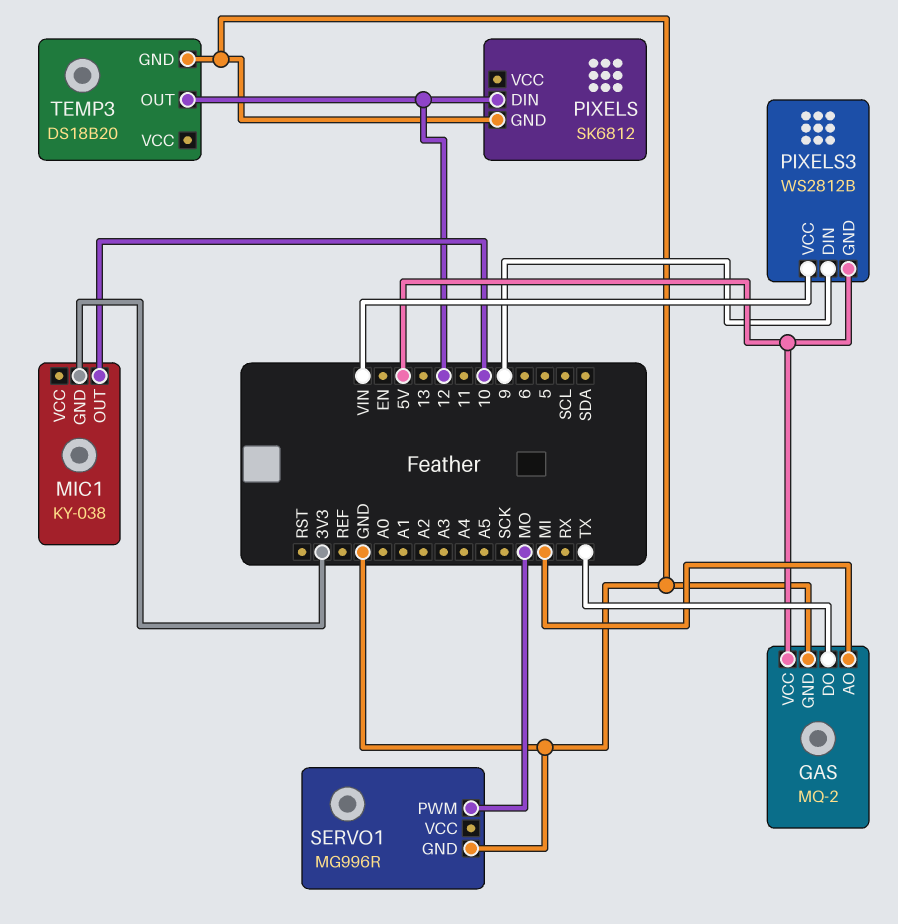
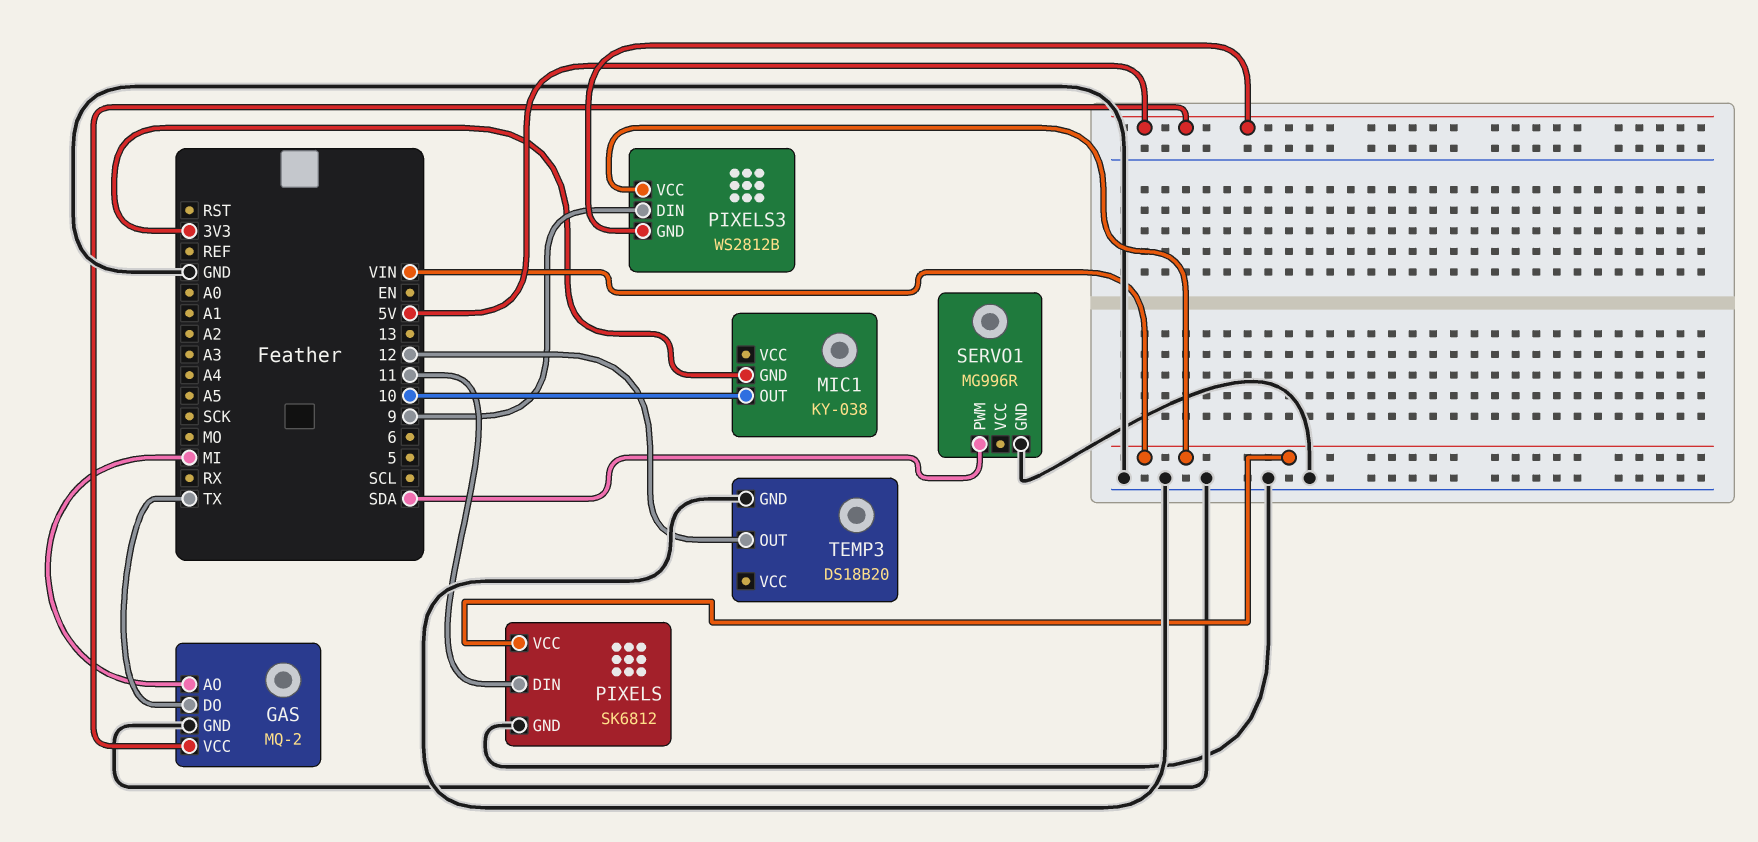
PIXELS pin DIN: 12 -> 11
PIXELS pin VCC: none -> VIN
SERVO1 pin PWM: MO -> SDA

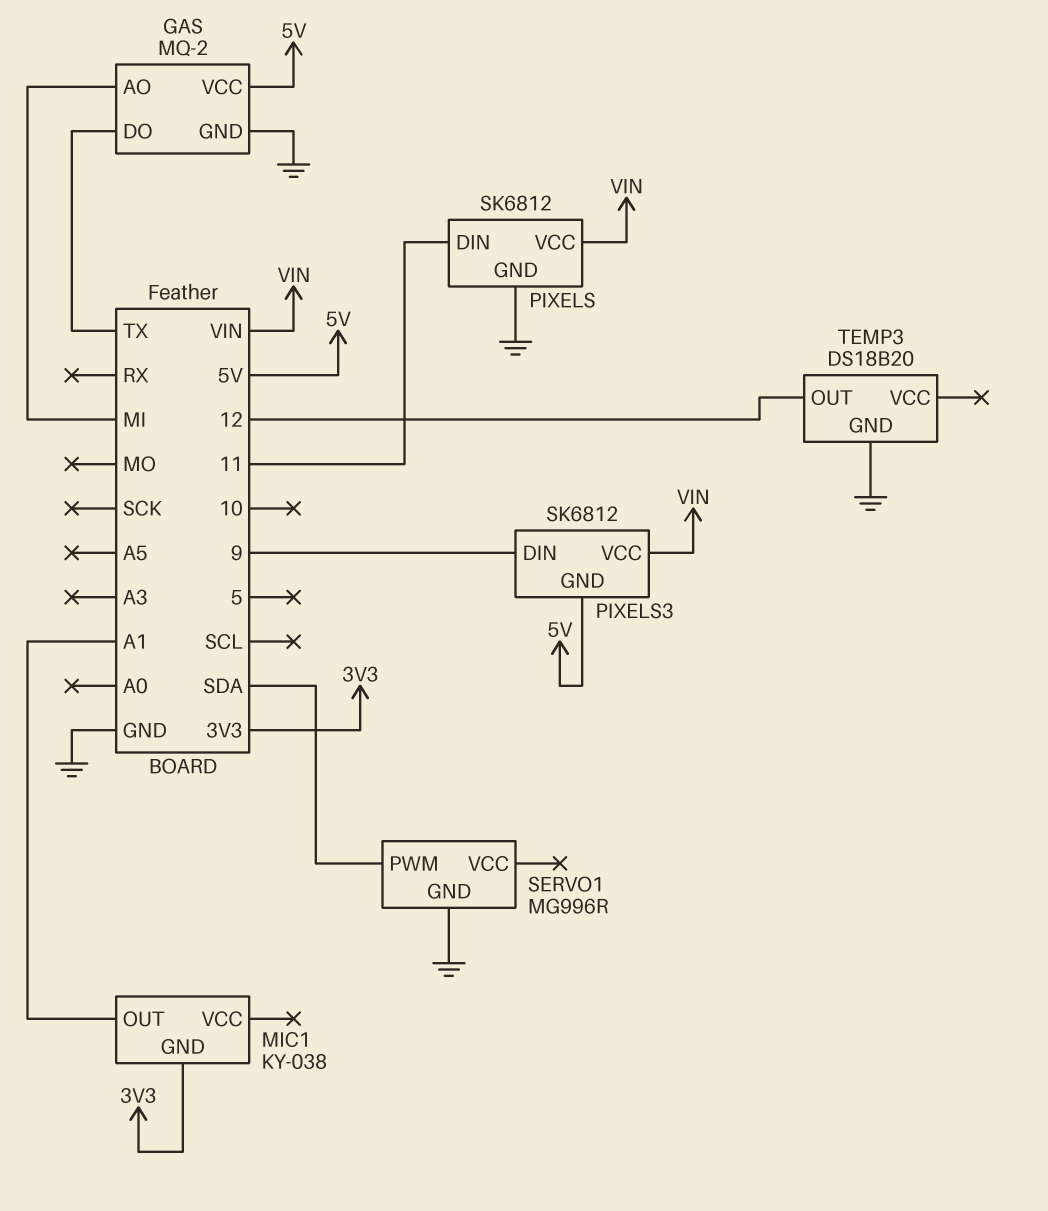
MIC1 pin OUT: 10 -> A1
PIXELS3: WS2812B -> SK6812

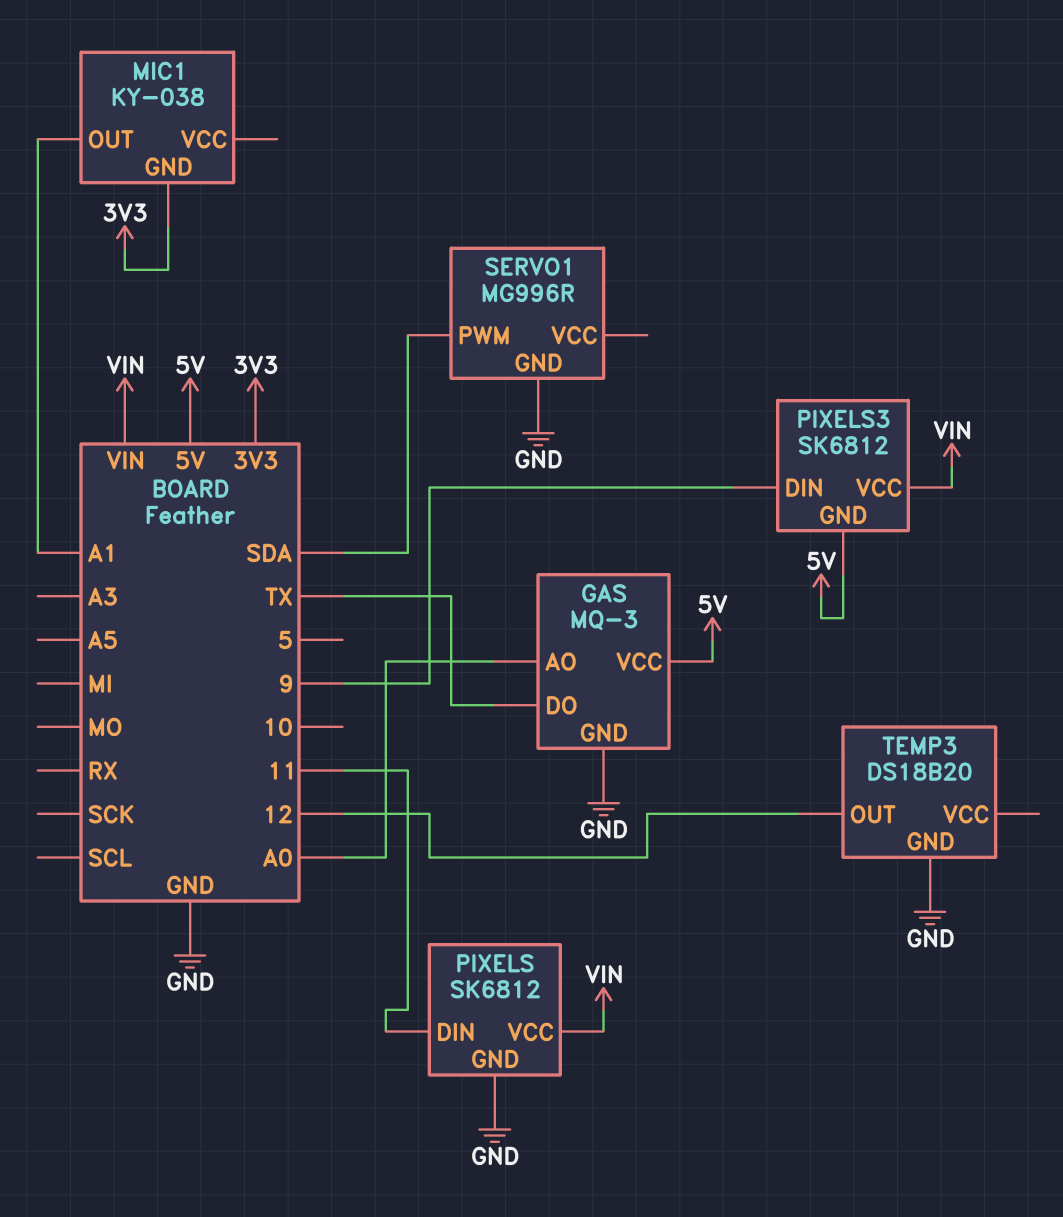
GAS: MQ-2 -> MQ-3
GAS pin AO: MI -> A0

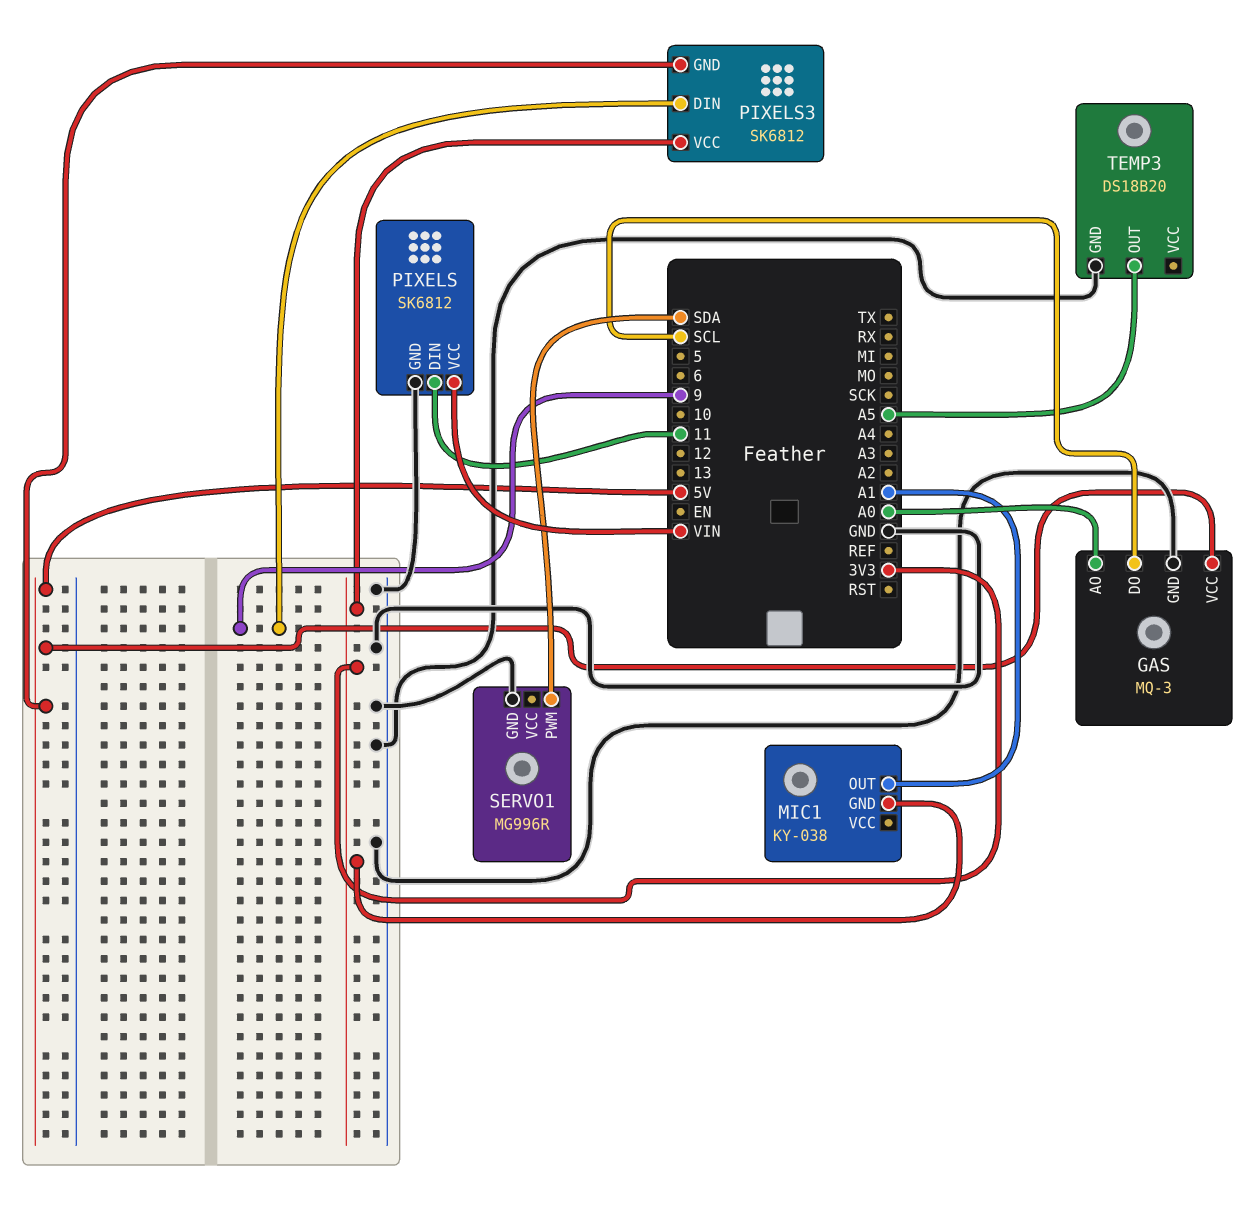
GAS pin DO: TX -> SCL
PIXELS3 pin VCC: VIN -> 3V3
TEMP3 pin OUT: 12 -> A5

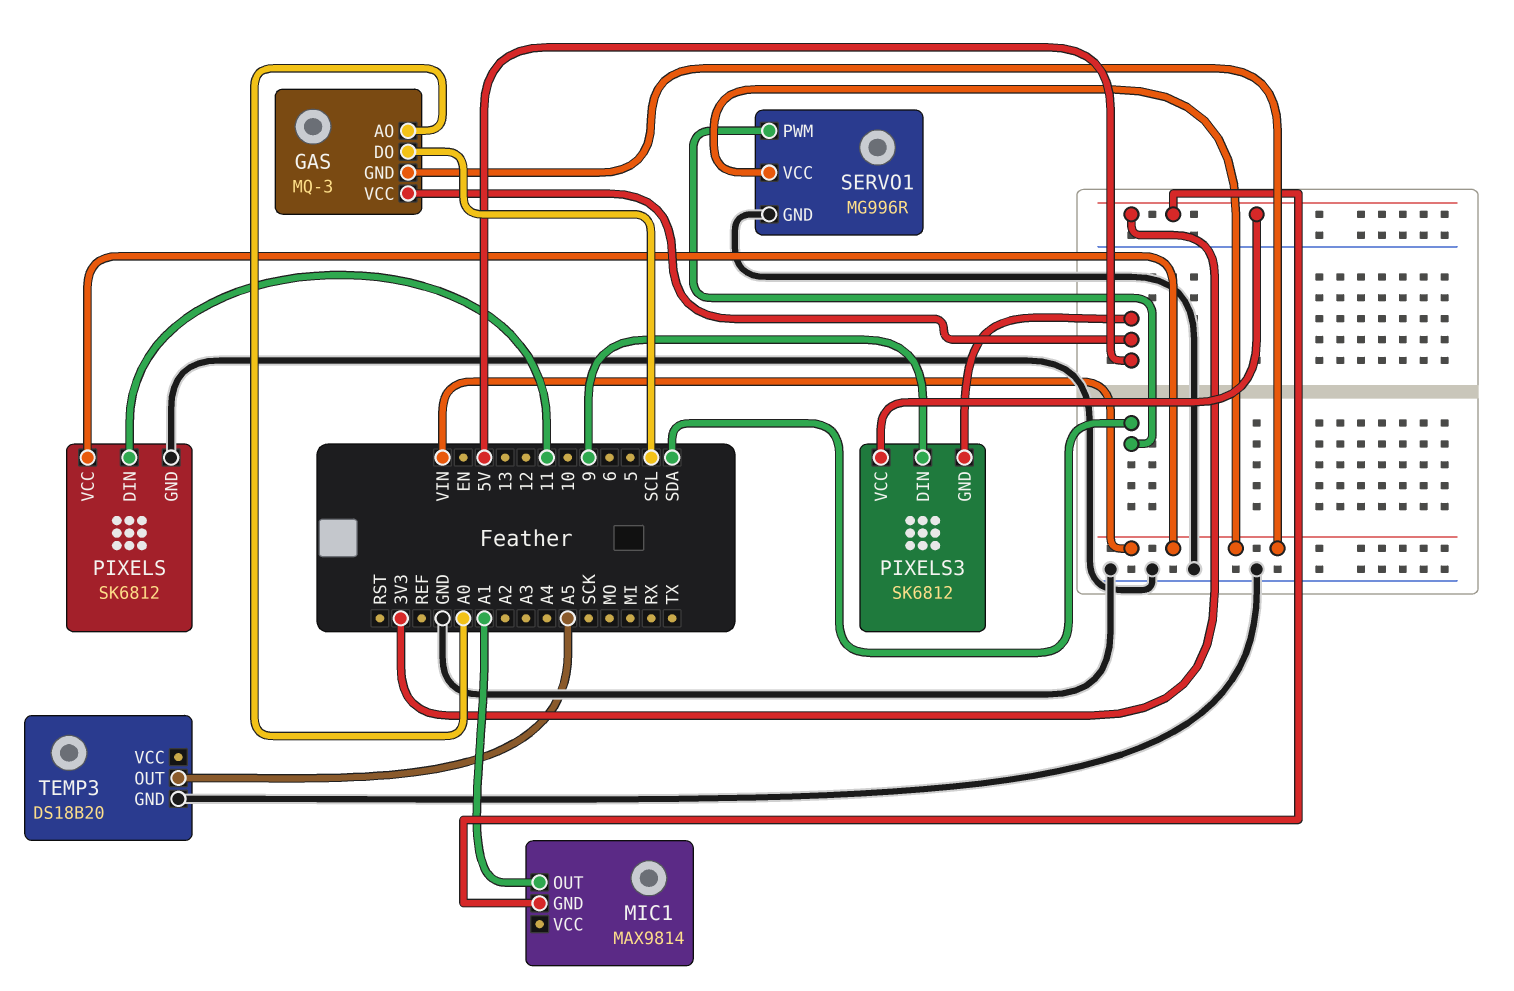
GAS pin GND: GND -> VIN
MIC1: KY-038 -> MAX9814
SERVO1 pin VCC: none -> VIN

